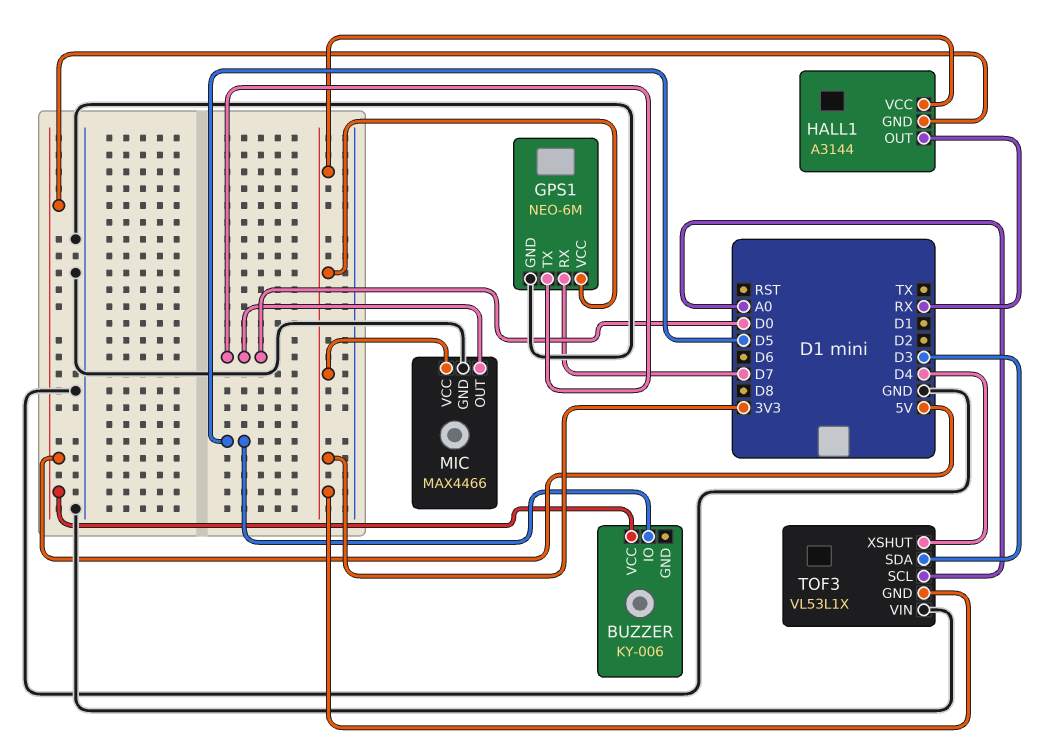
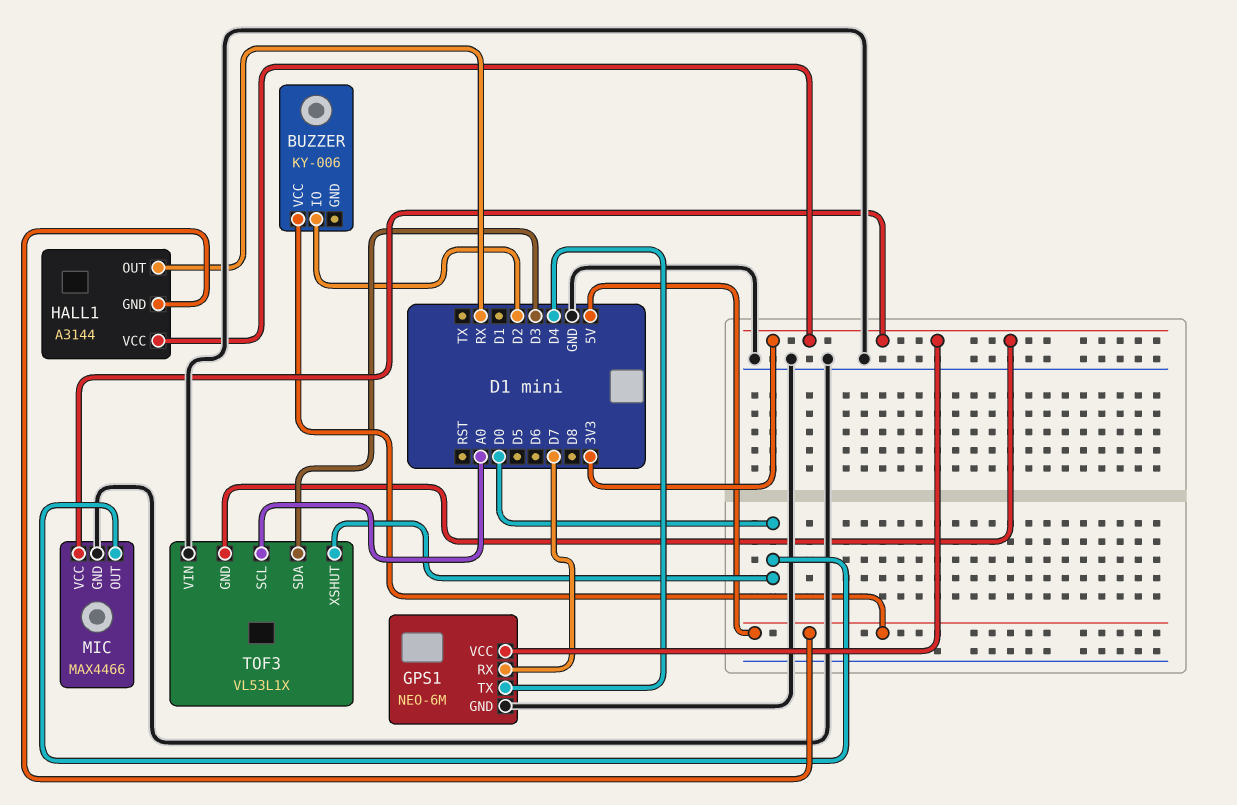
BUZZER pin IO: D5 -> D2
GPS1 pin TX: D0 -> D4
TOF3 pin XSHUT: D4 -> D0

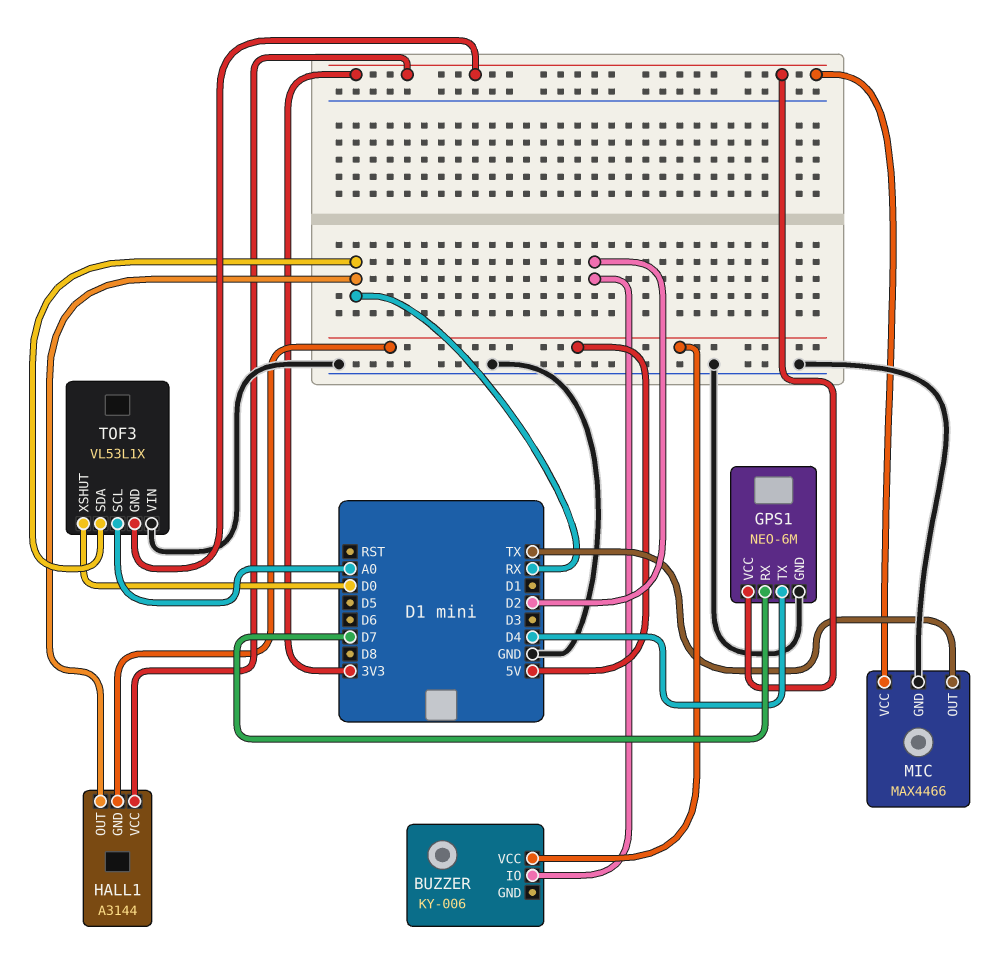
MIC pin OUT: D0 -> TX
TOF3 pin SDA: D3 -> RX

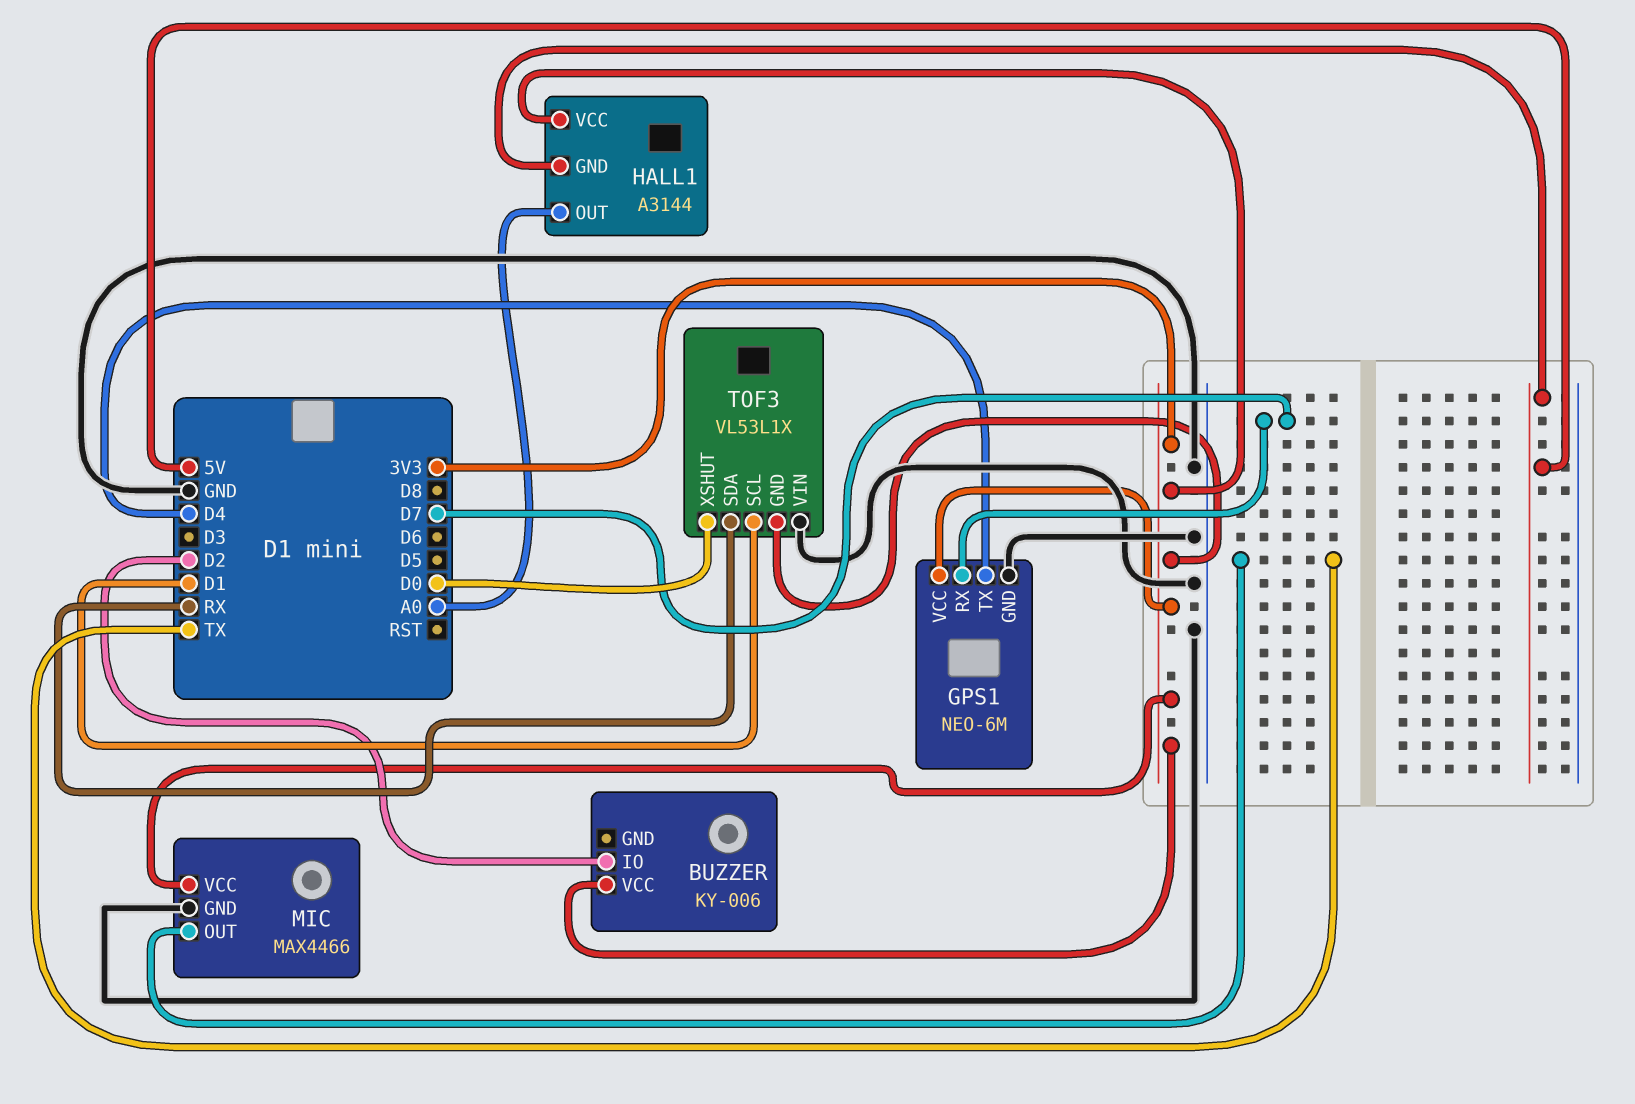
BUZZER pin VCC: 5V -> 3V3
HALL1 pin OUT: RX -> A0
TOF3 pin SCL: A0 -> D1

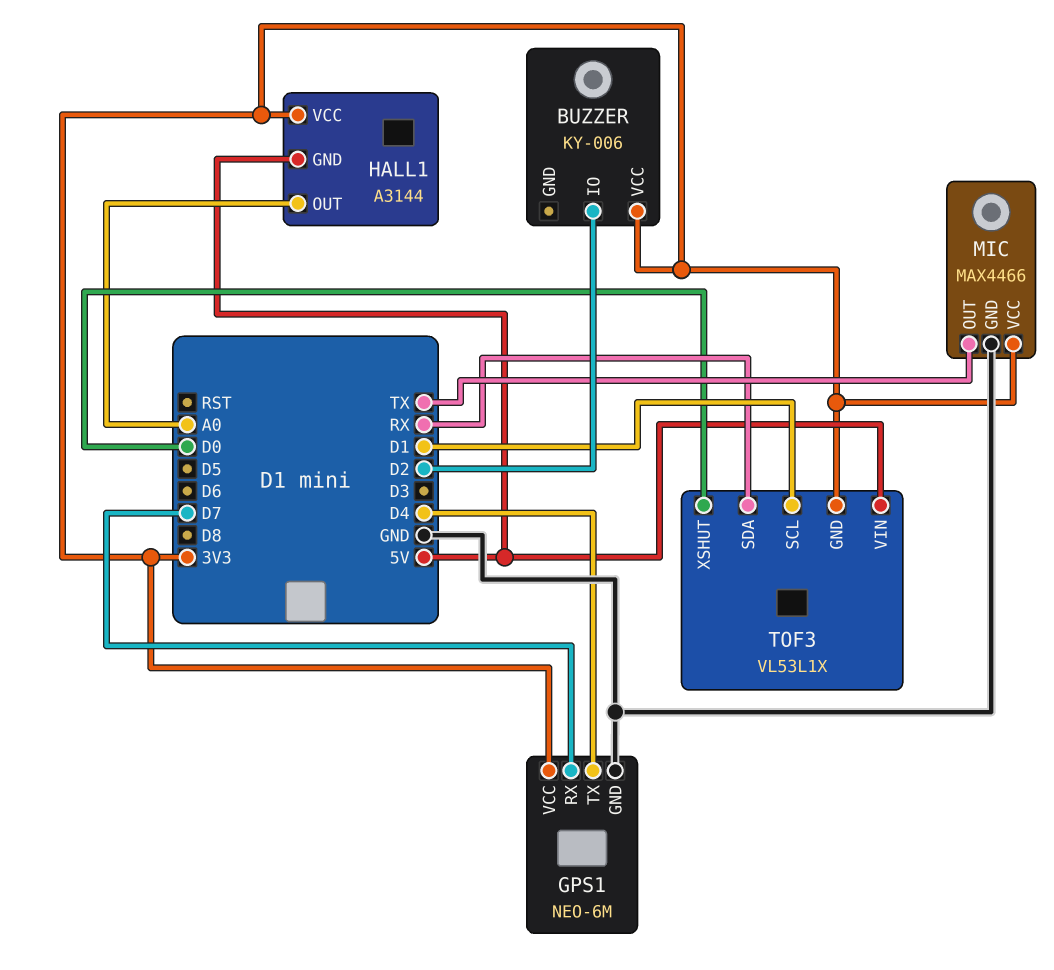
TOF3 pin VIN: GND -> 5V

